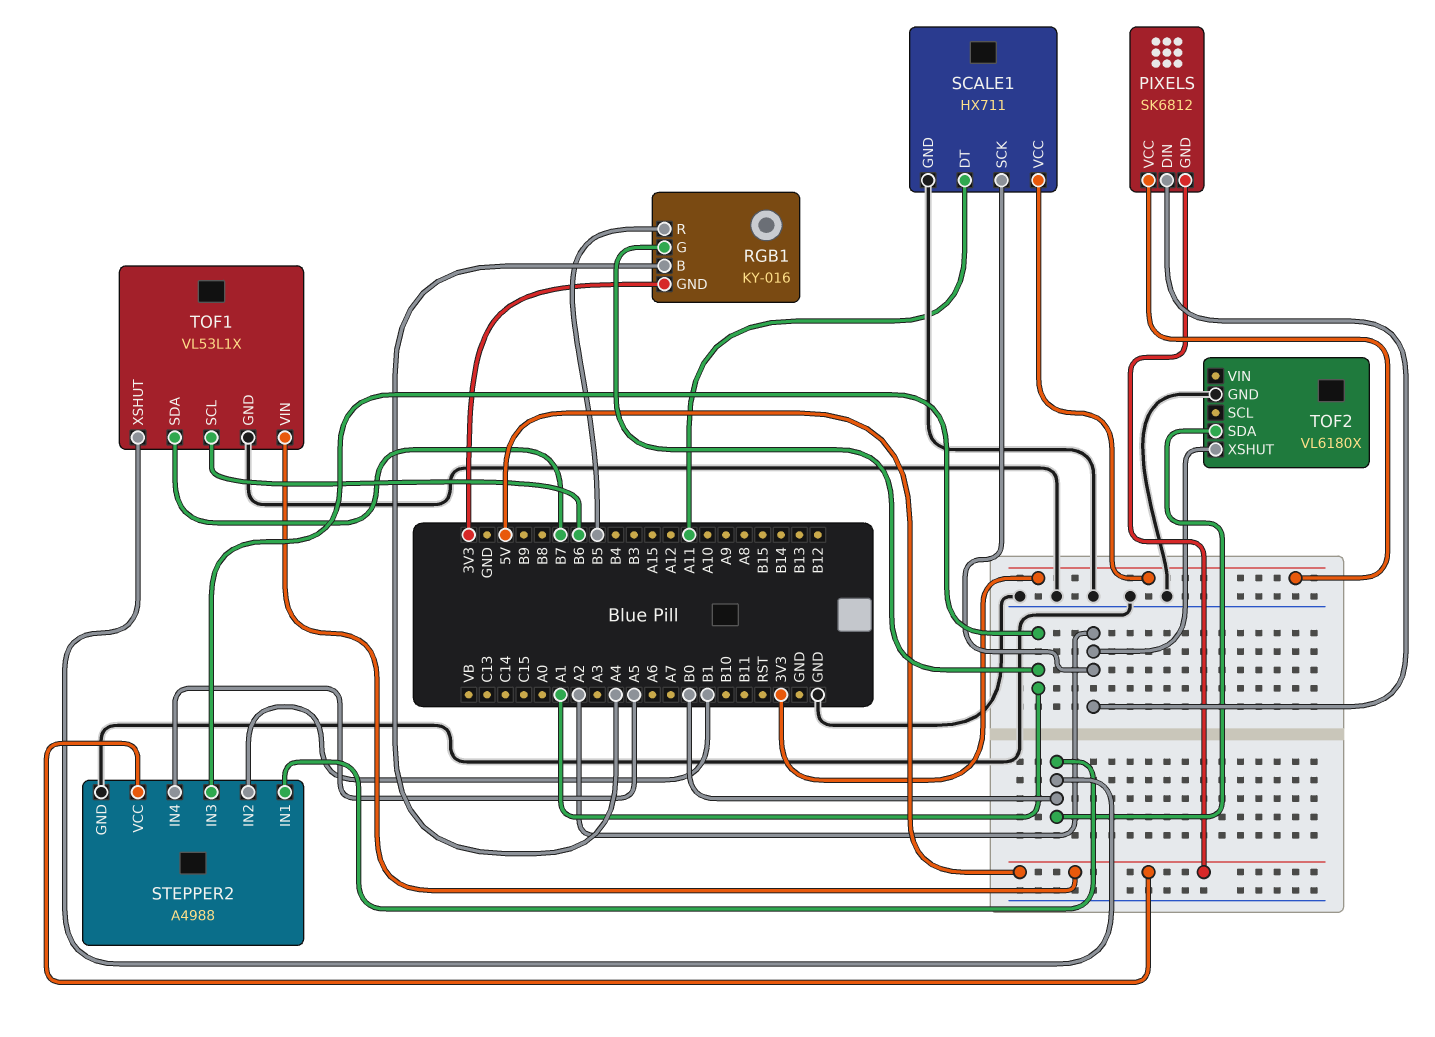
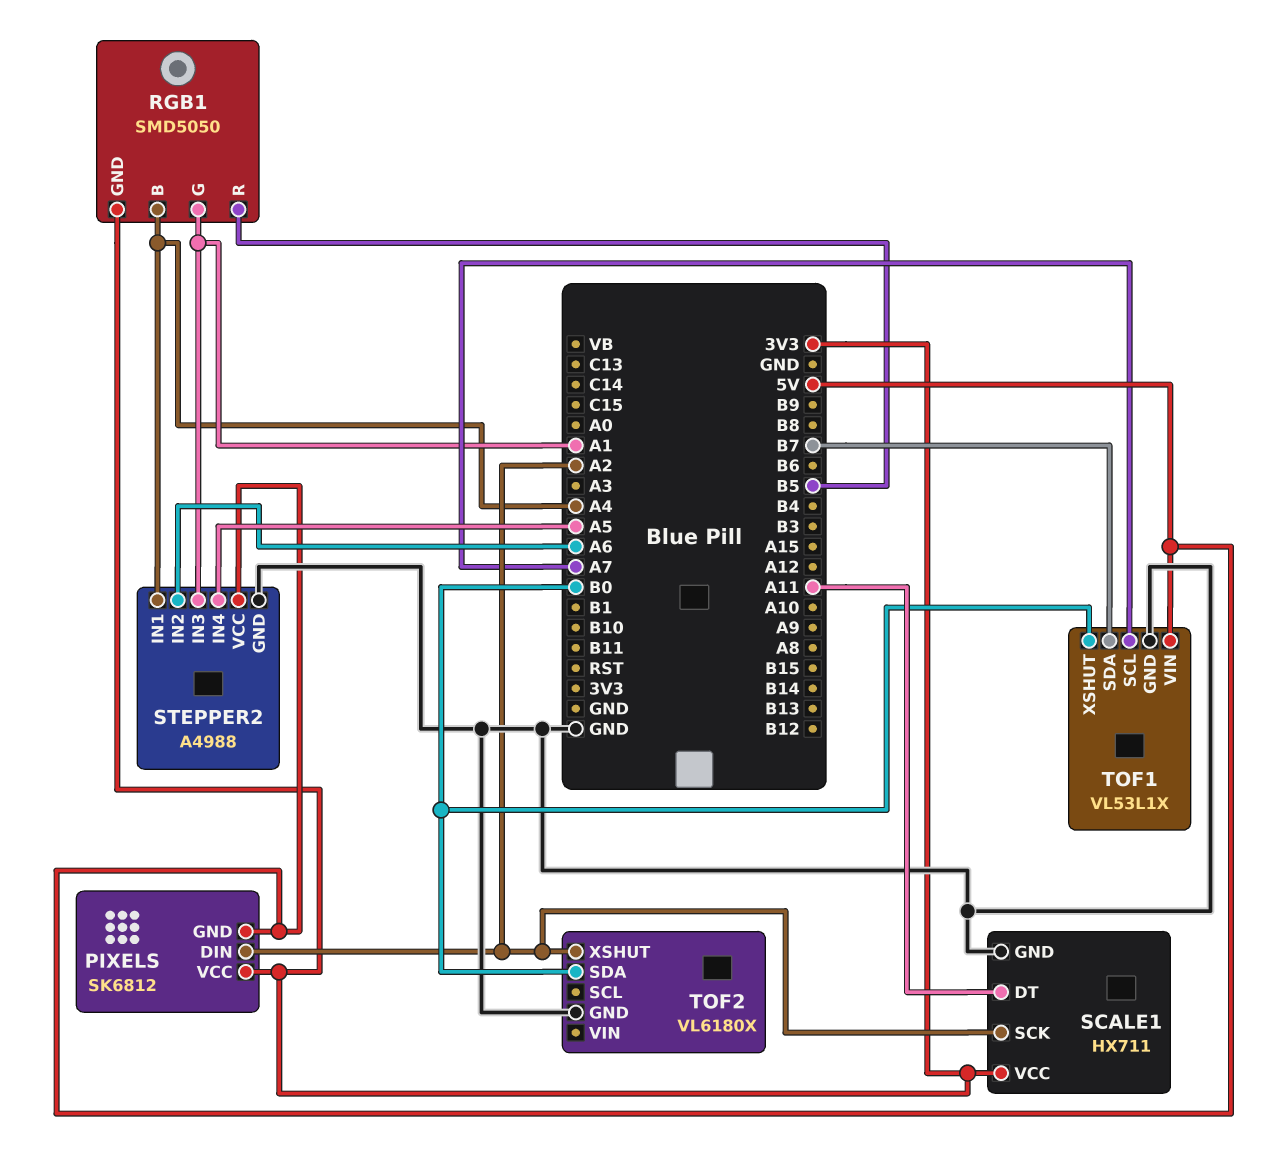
RGB1: KY-016 -> SMD5050
STEPPER2 pin IN1: B0 -> A4
STEPPER2 pin IN2: B1 -> A6
TOF1 pin SCL: B6 -> A7

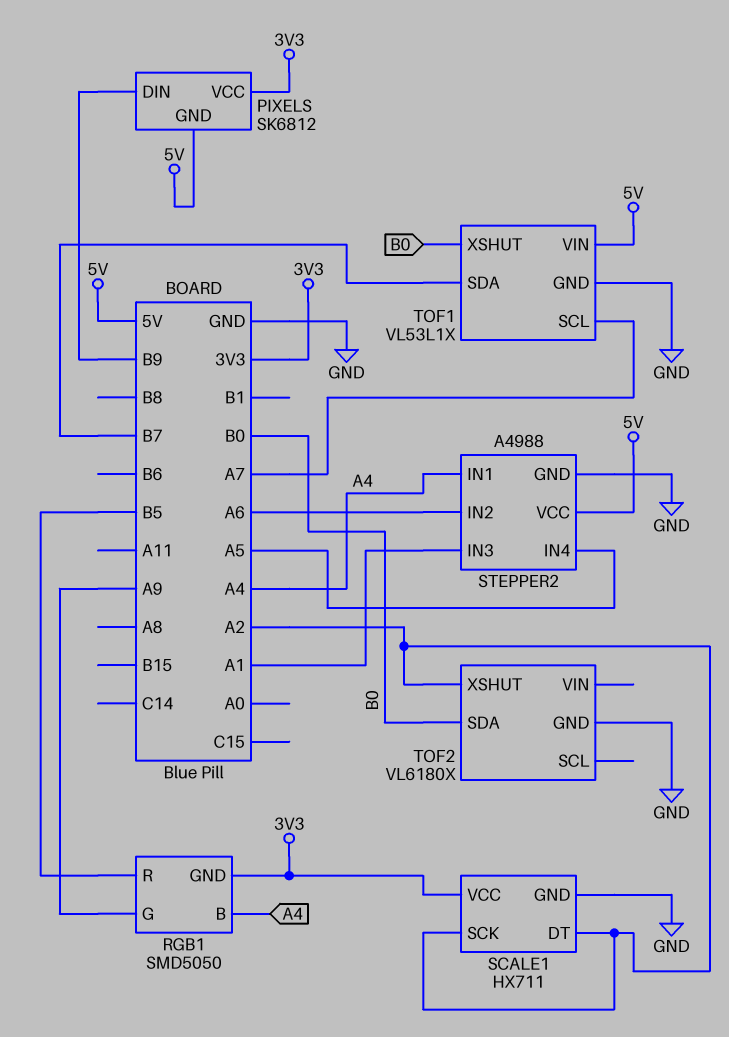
PIXELS pin DIN: A2 -> B9
RGB1 pin G: A1 -> A9
SCALE1 pin DT: A11 -> A2

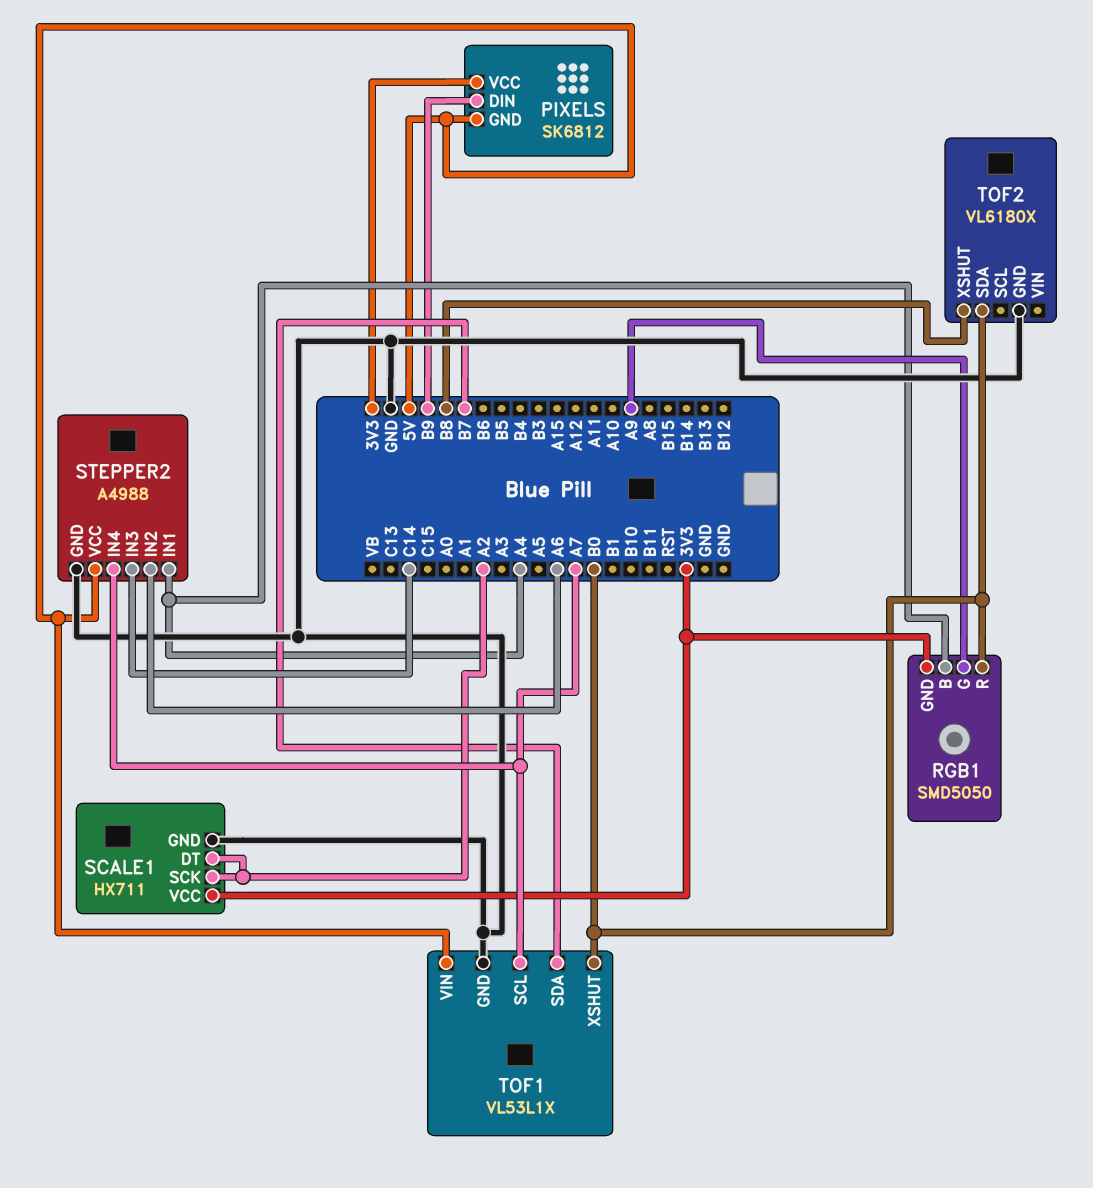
RGB1 pin R: B5 -> B0
STEPPER2 pin IN3: A1 -> C14
STEPPER2 pin IN4: A5 -> A7
TOF2 pin XSHUT: A2 -> B8

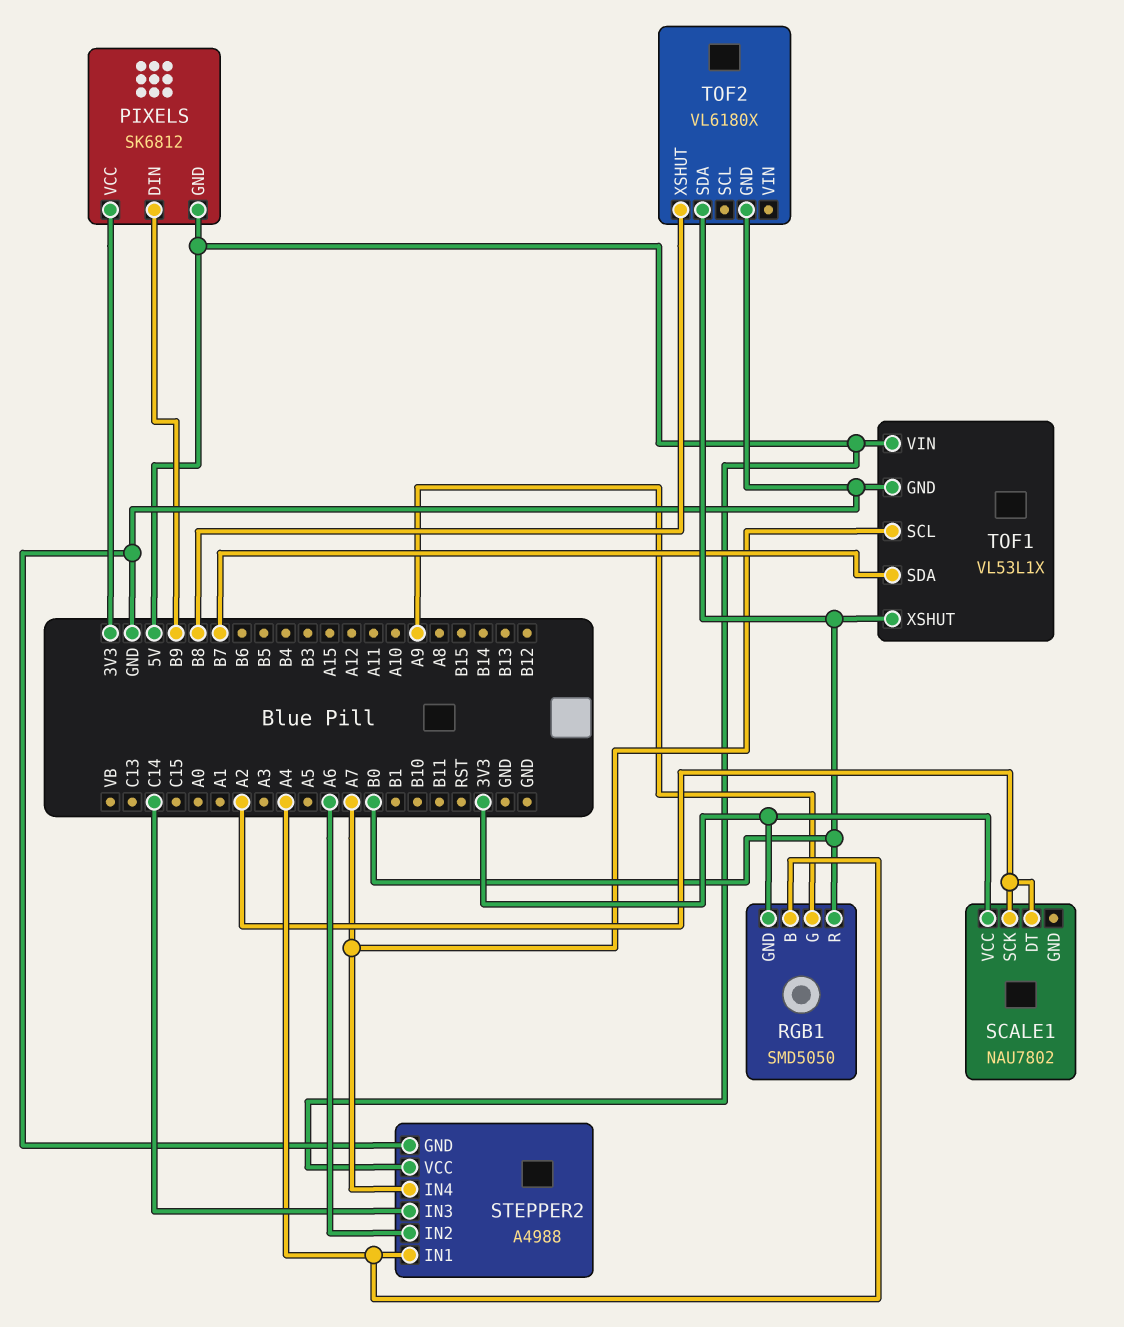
SCALE1: HX711 -> NAU7802
SCALE1 pin GND: GND -> none

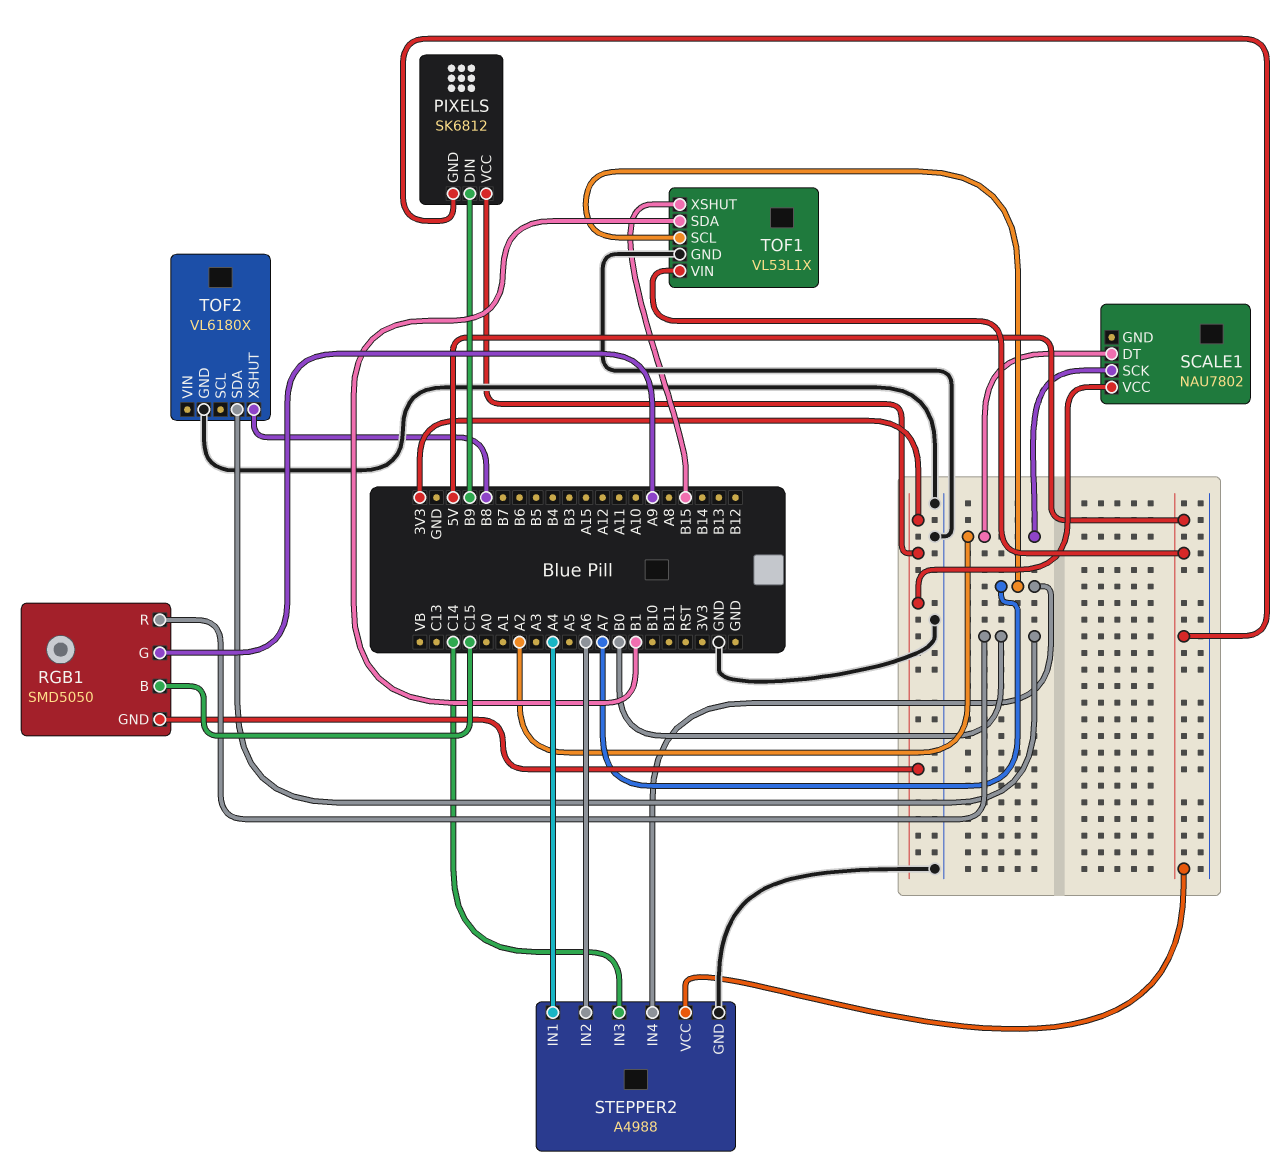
RGB1 pin B: A4 -> C15
TOF1 pin SDA: B7 -> B1
TOF1 pin XSHUT: B0 -> B15

